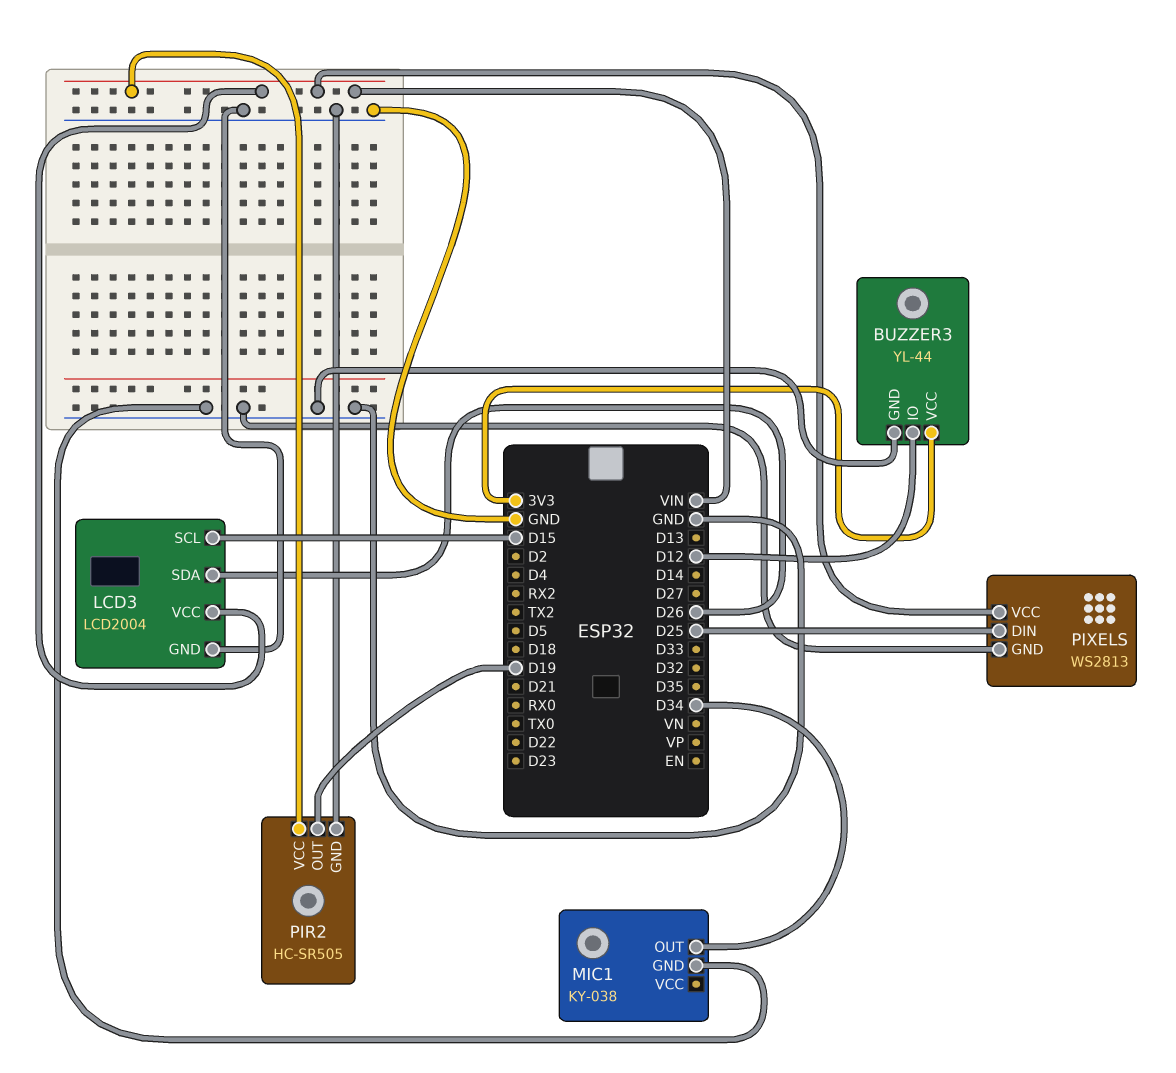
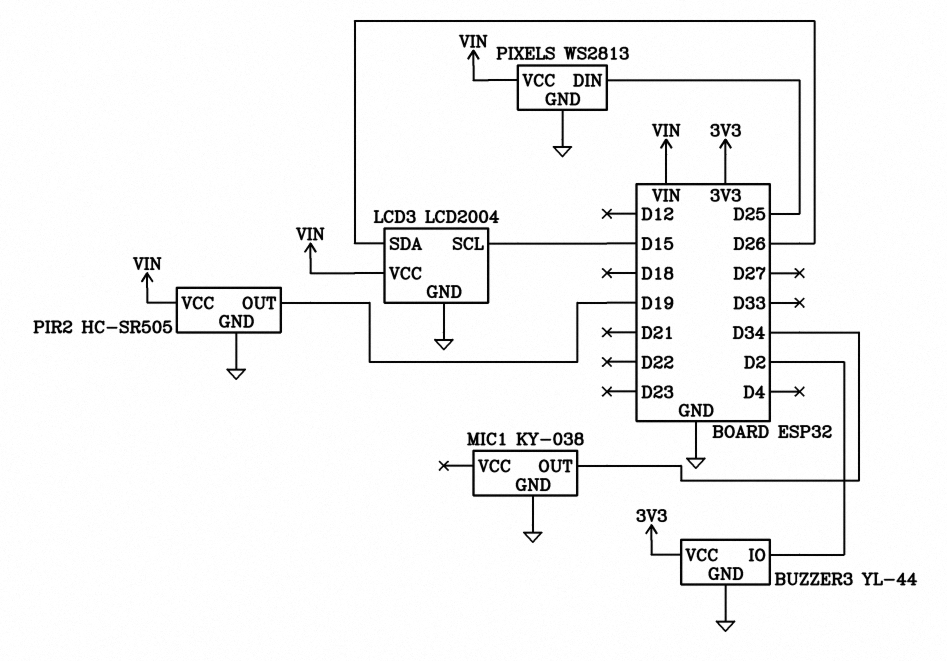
BUZZER3 pin IO: D12 -> D2

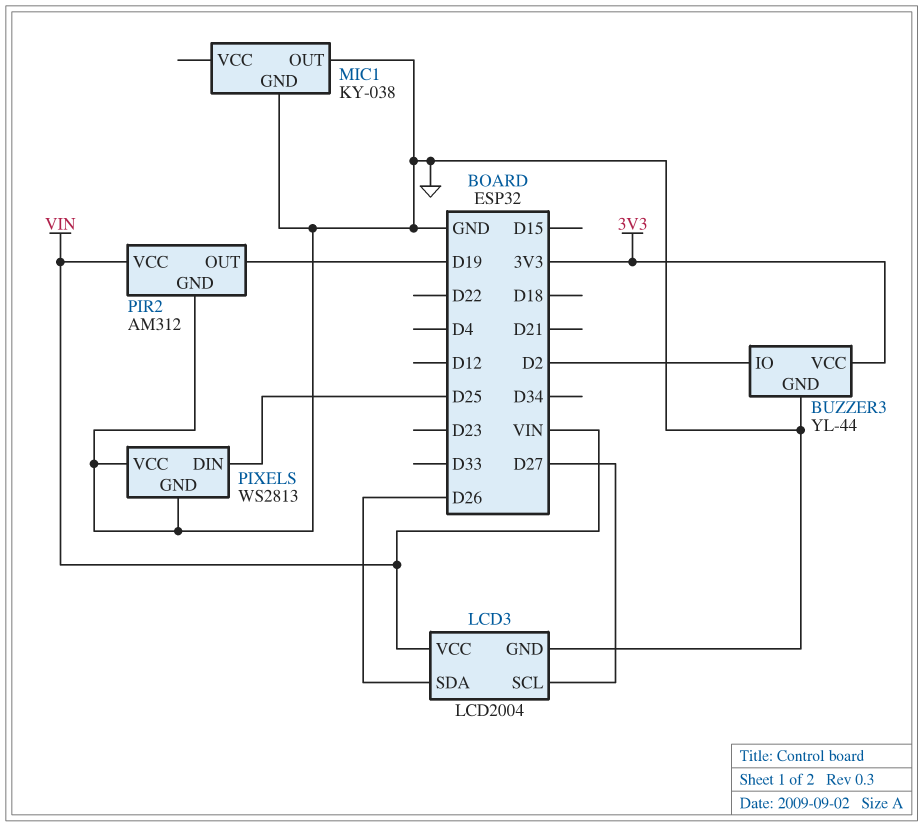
LCD3 pin SCL: D15 -> D27
MIC1 pin OUT: D34 -> GND
PIR2: HC-SR505 -> AM312
PIXELS pin VCC: VIN -> GND

